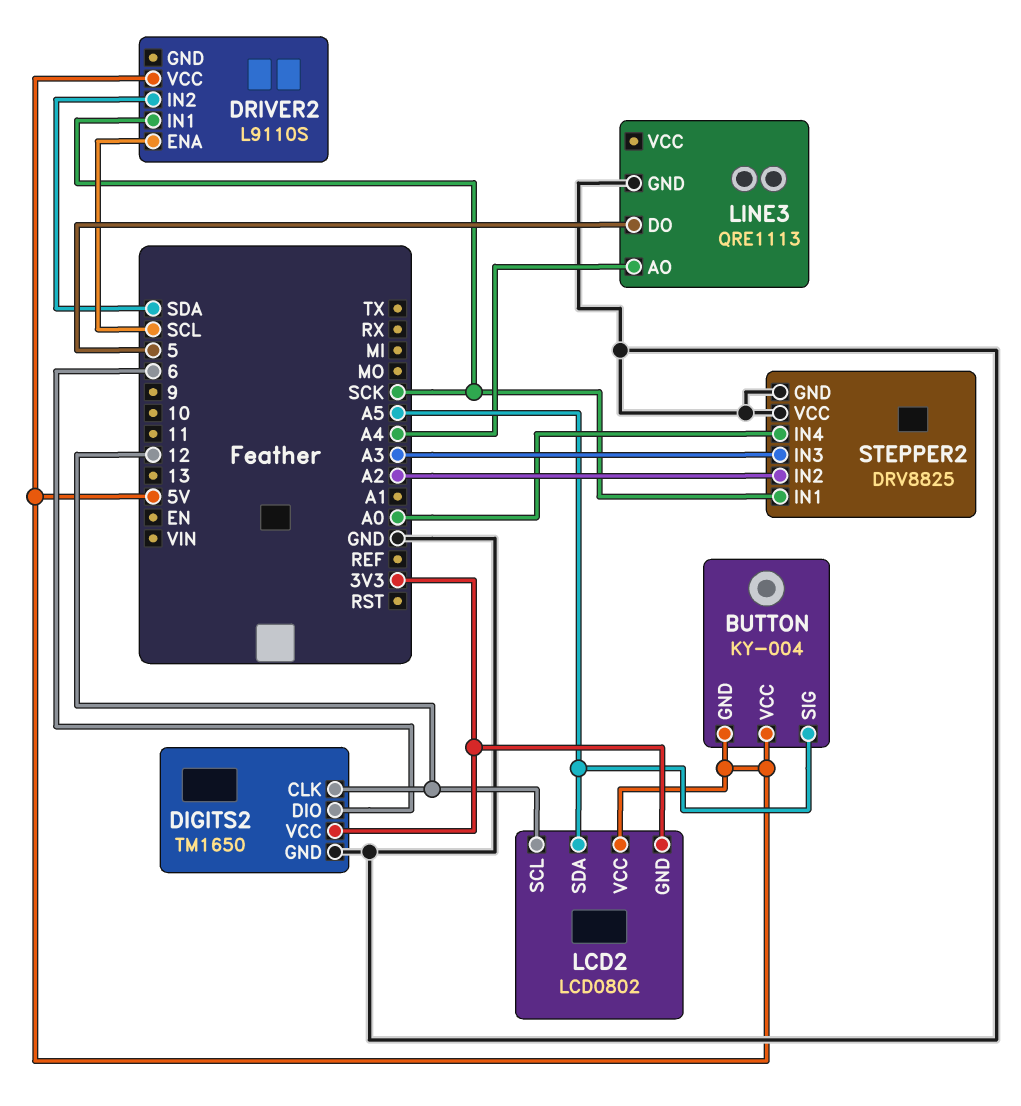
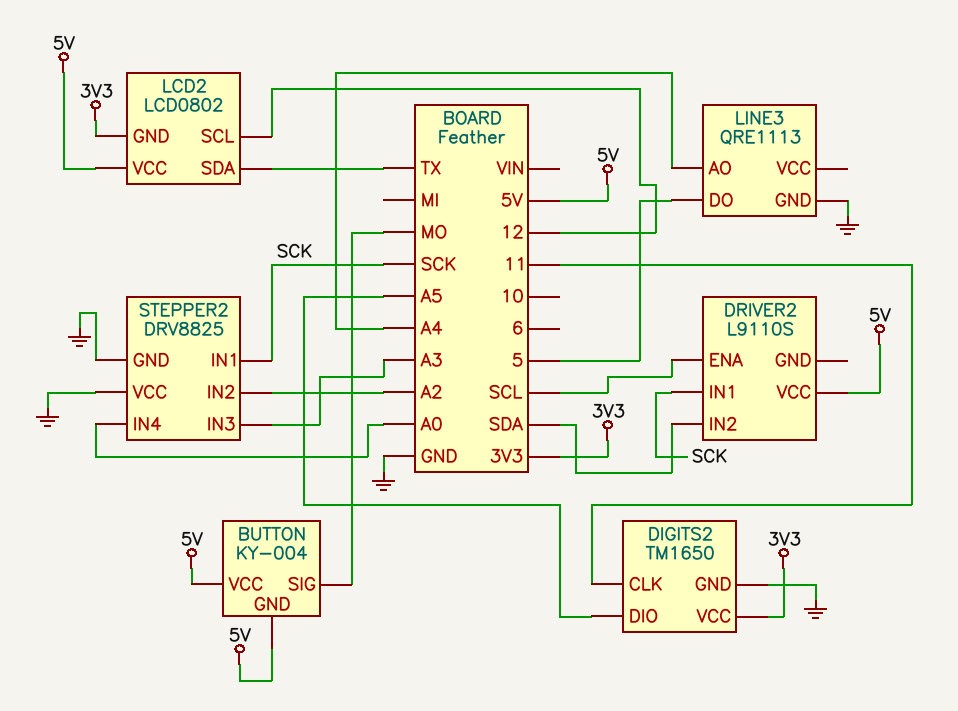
BUTTON pin SIG: A5 -> MO
DIGITS2 pin CLK: 12 -> 11
DIGITS2 pin DIO: 6 -> A5
LCD2 pin SDA: A5 -> TX

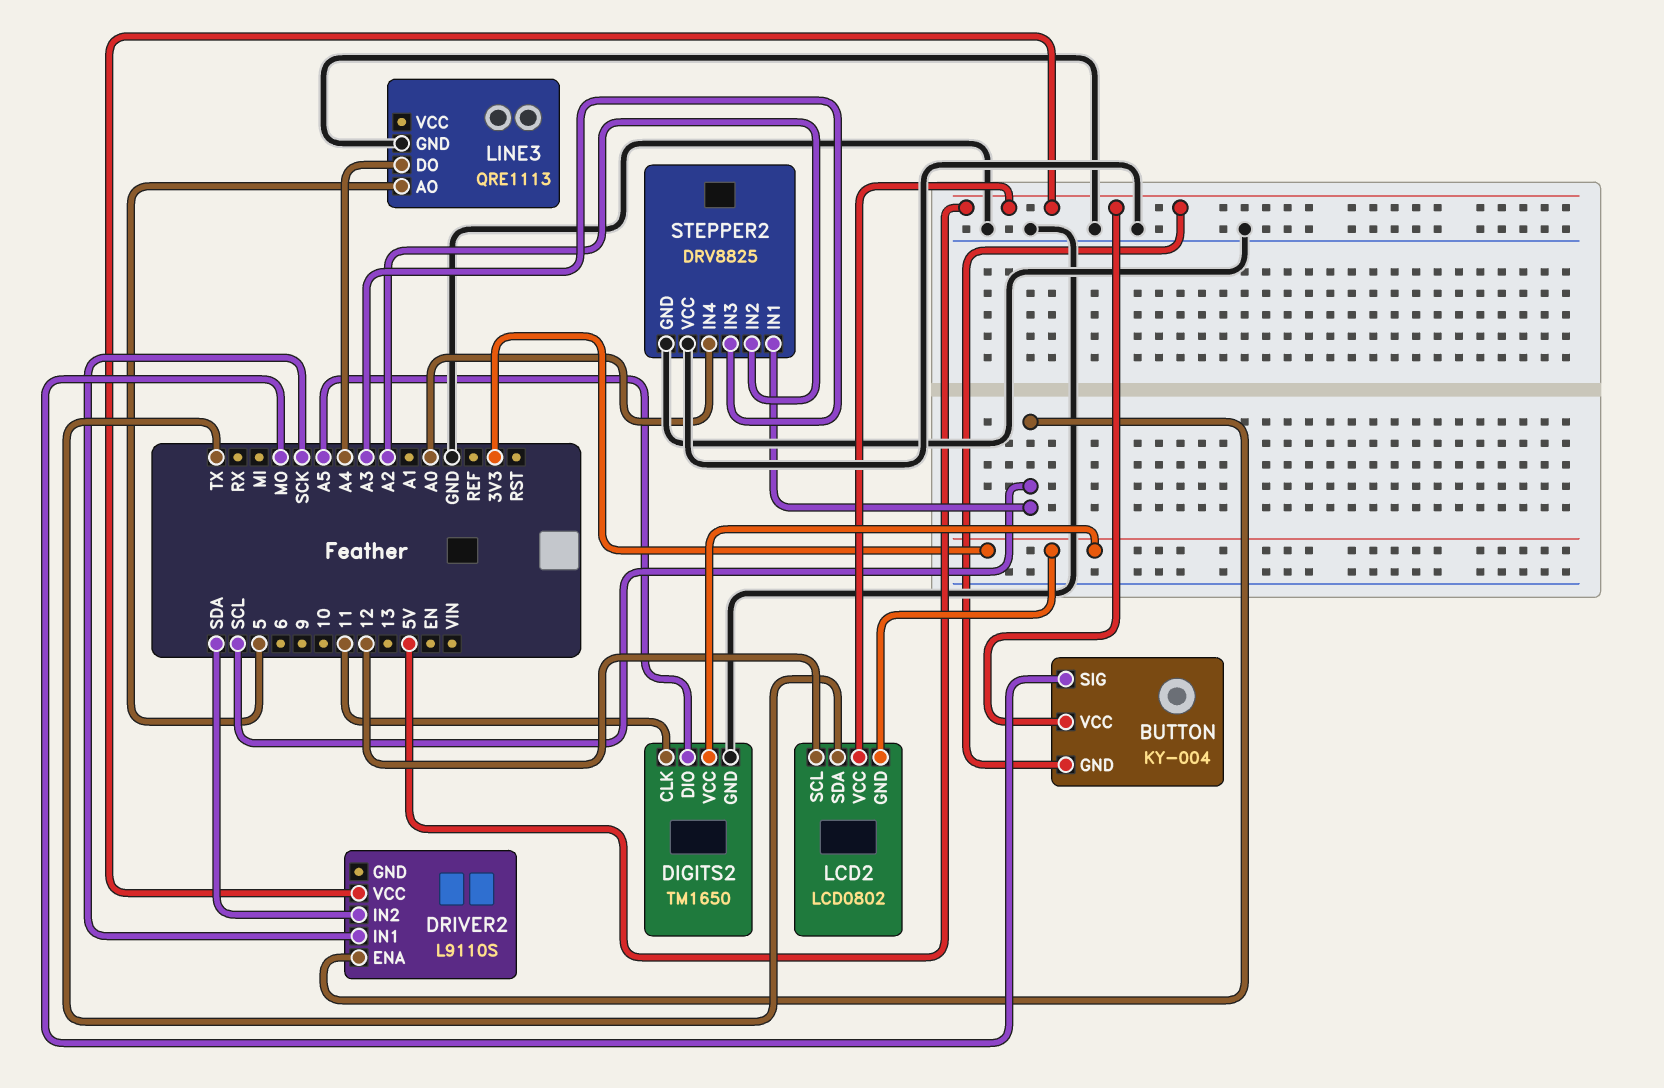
LINE3 pin AO: A4 -> 5
LINE3 pin DO: 5 -> A4
STEPPER2 pin IN1: SCK -> SCL

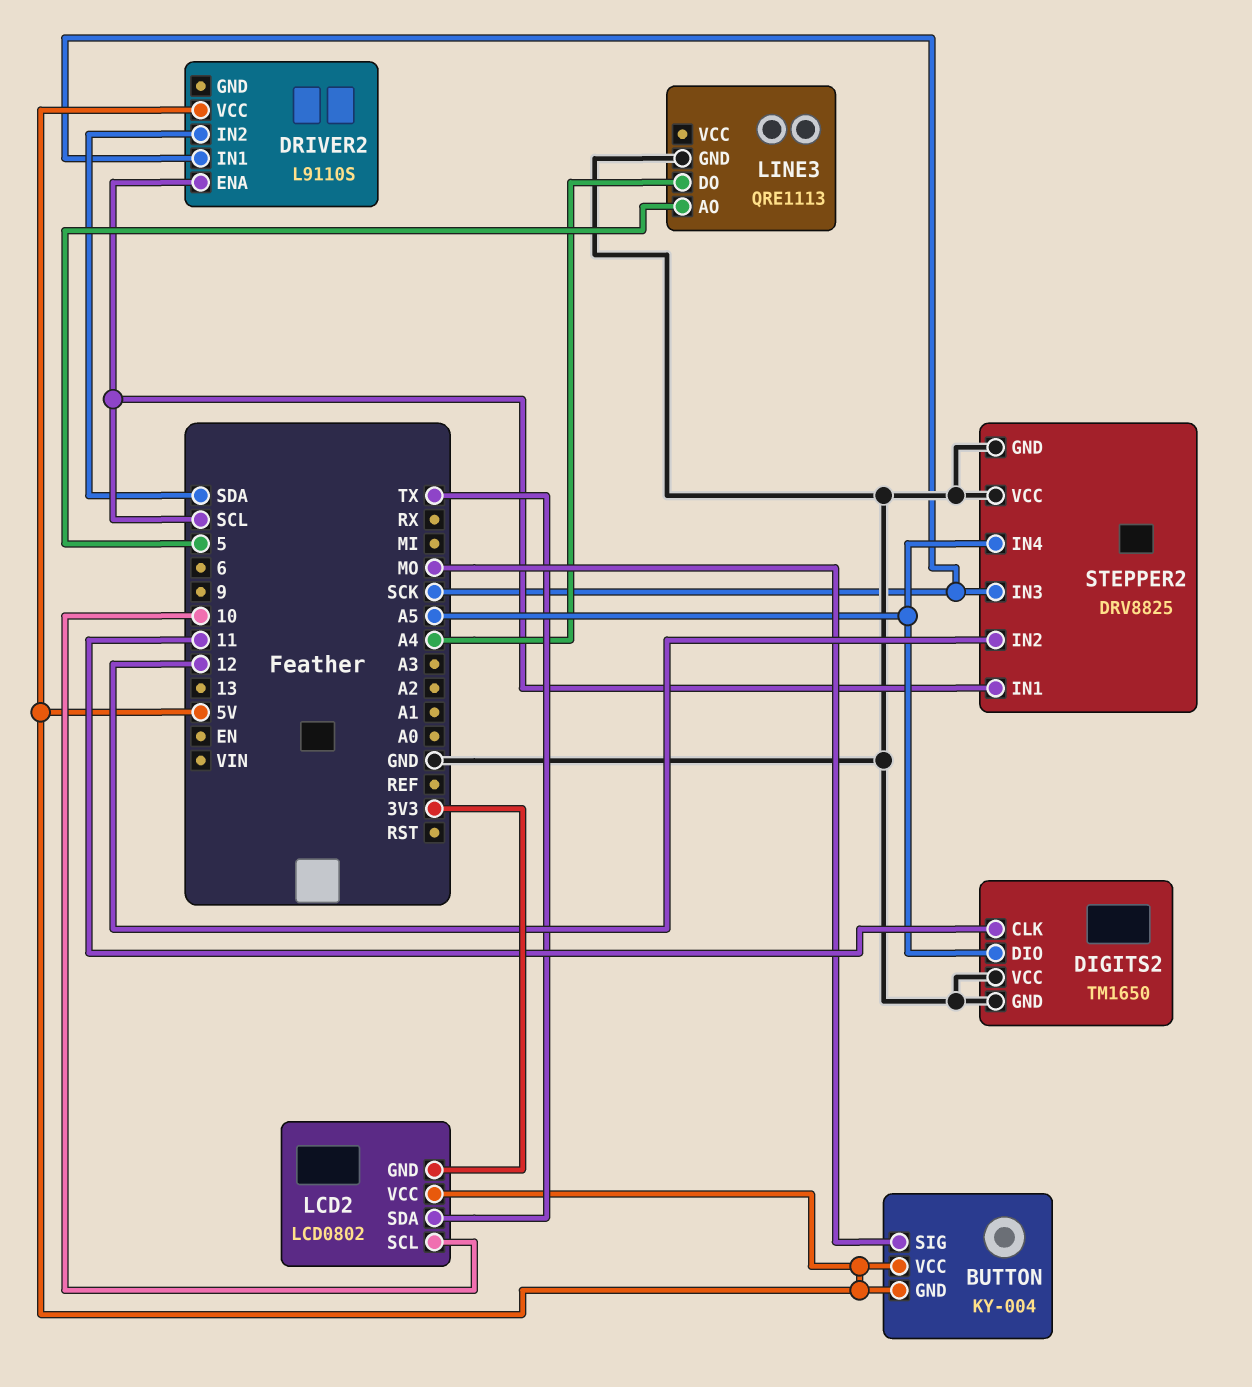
DIGITS2 pin VCC: 3V3 -> GND
LCD2 pin SCL: 12 -> 10
STEPPER2 pin IN2: A2 -> 12
STEPPER2 pin IN3: A3 -> SCK
STEPPER2 pin IN4: A0 -> A5

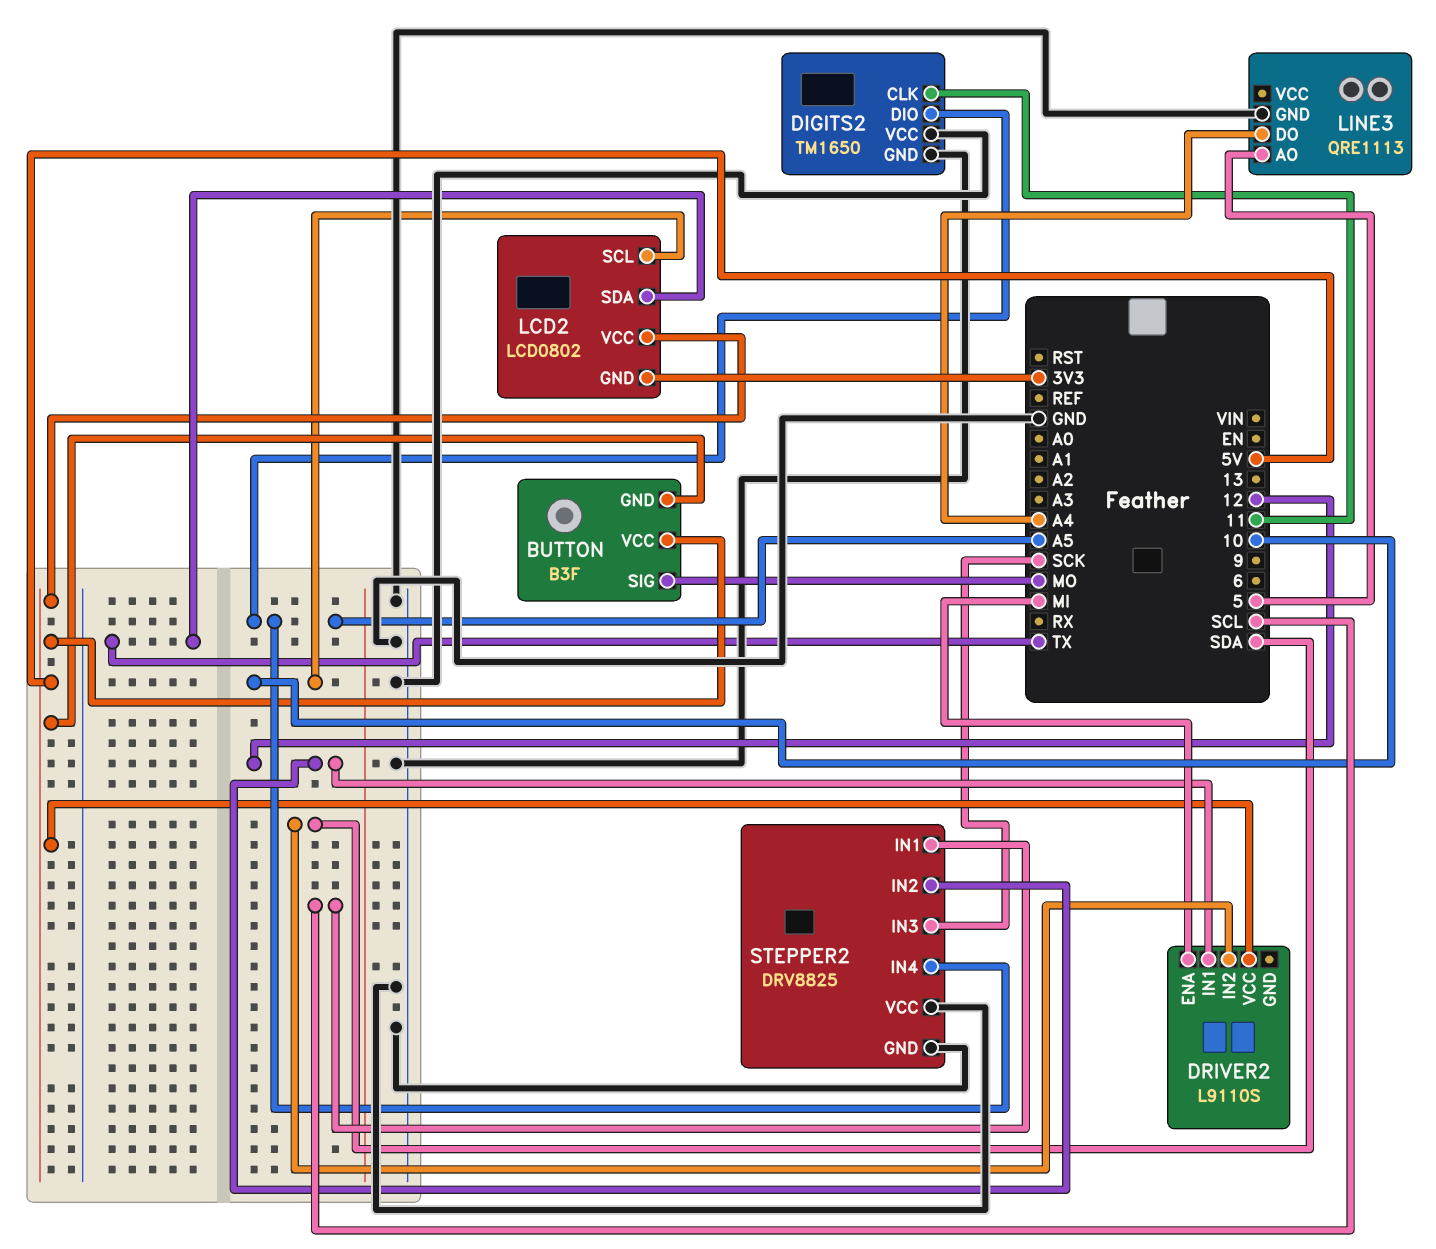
BUTTON: KY-004 -> B3F
DRIVER2 pin ENA: SCL -> MI
DRIVER2 pin IN1: SCK -> 12

